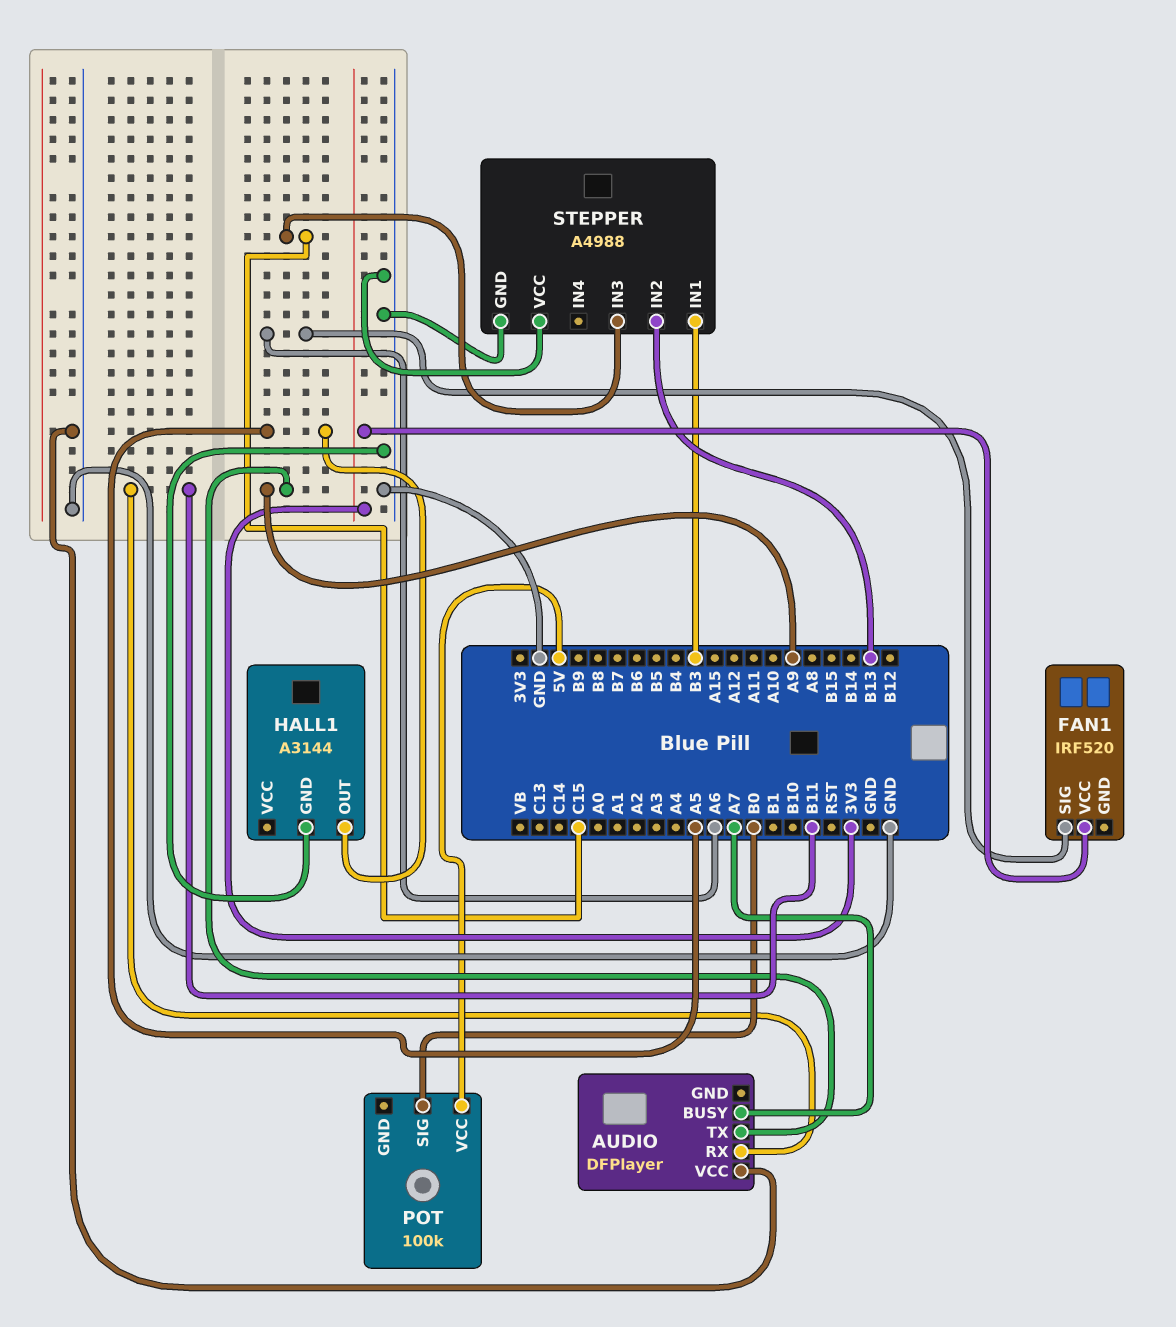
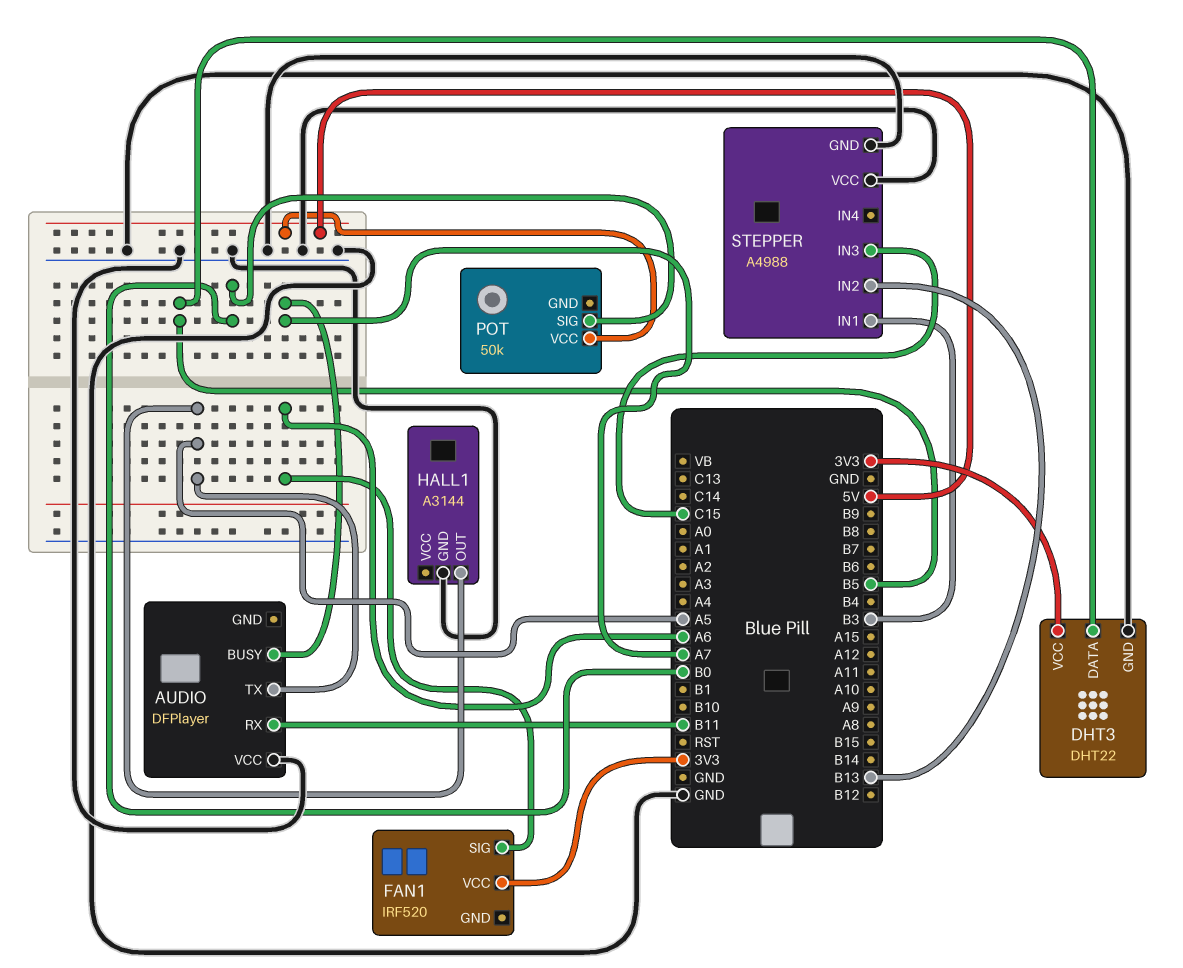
AUDIO pin TX: A9 -> A5
DHT3: none -> DHT22
DHT3 pin DATA: none -> B5
DHT3 pin GND: none -> GND
DHT3 pin VCC: none -> 3V3
POT: 100k -> 50k

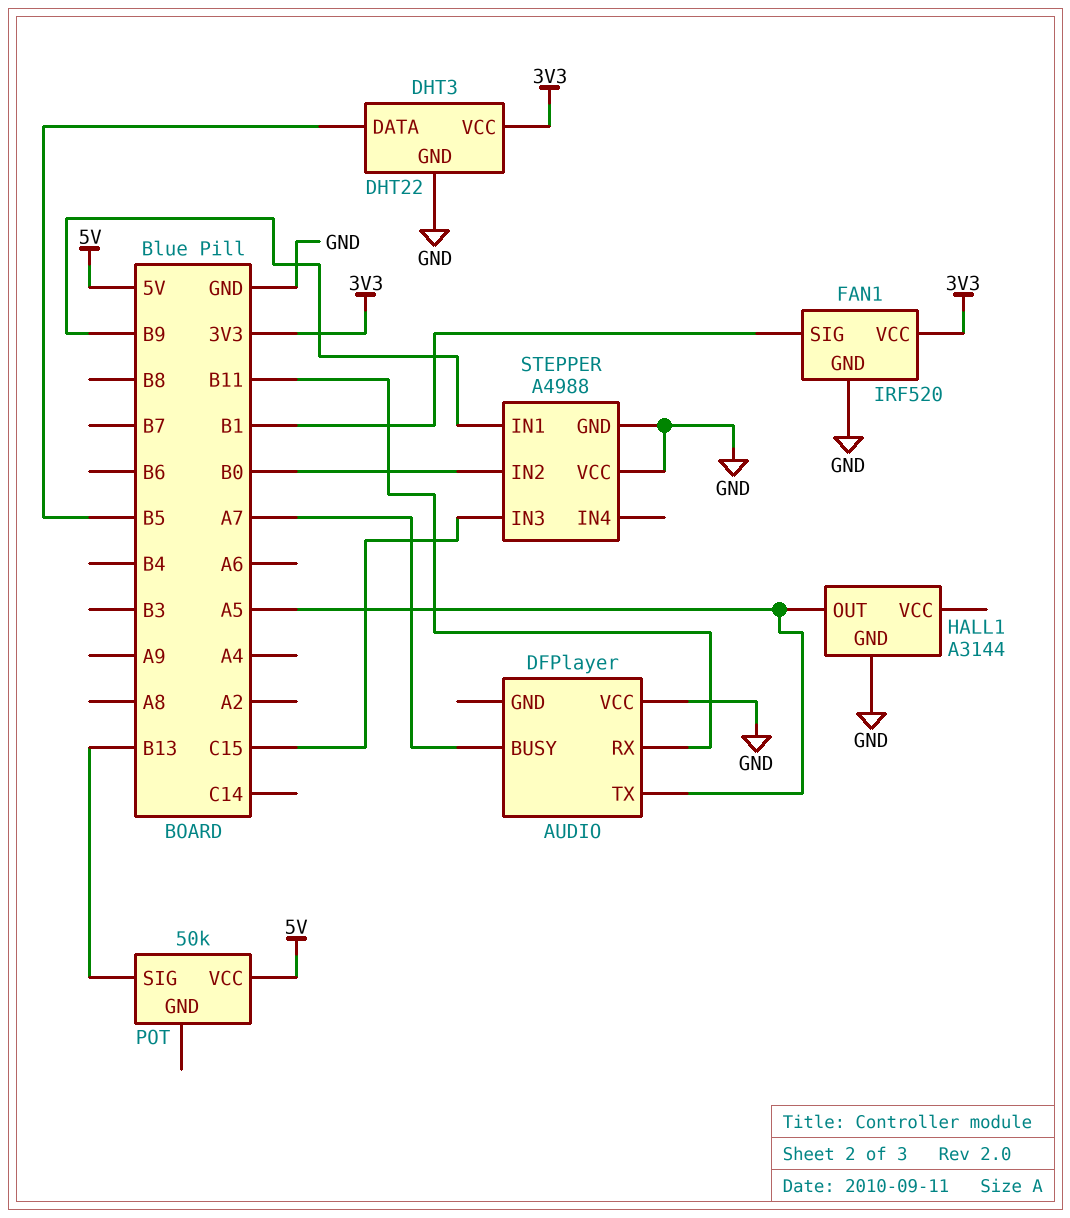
FAN1 pin GND: none -> GND
FAN1 pin SIG: A6 -> B1
POT pin SIG: B0 -> B13
STEPPER pin IN1: B3 -> B9
STEPPER pin IN2: B13 -> B0

